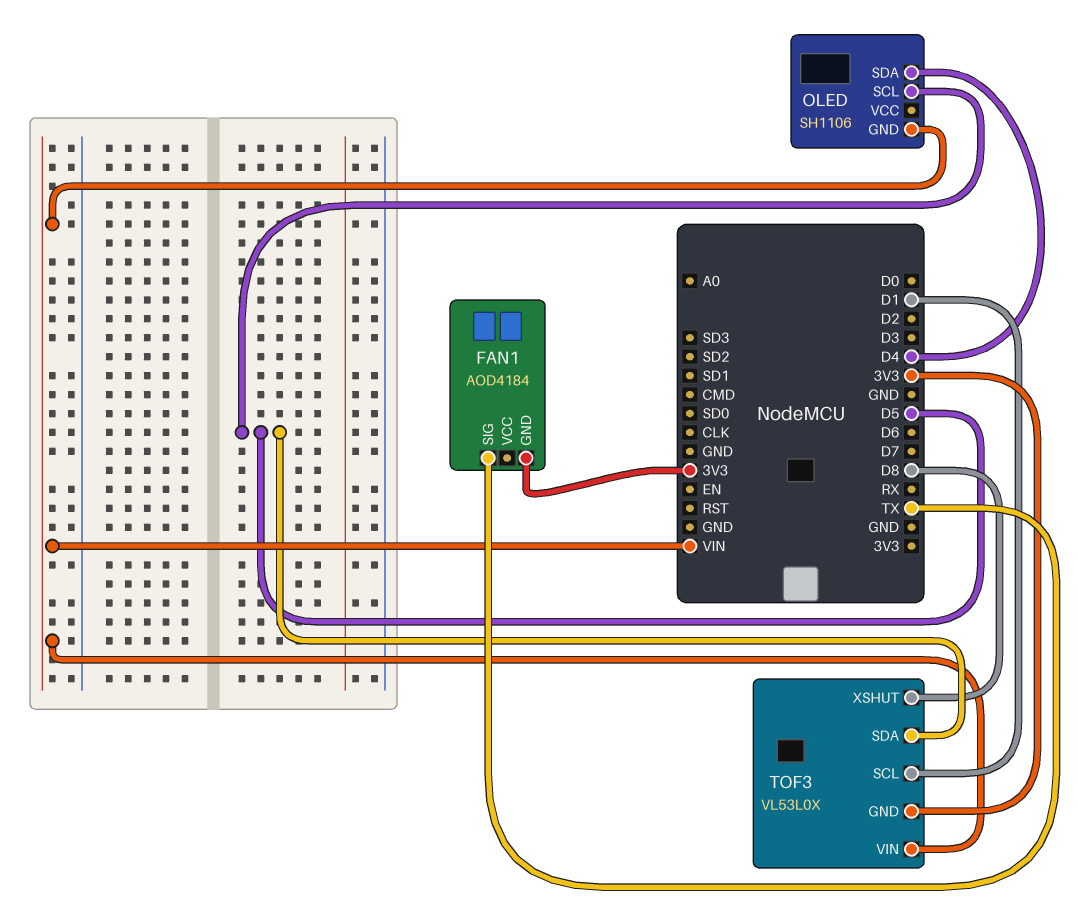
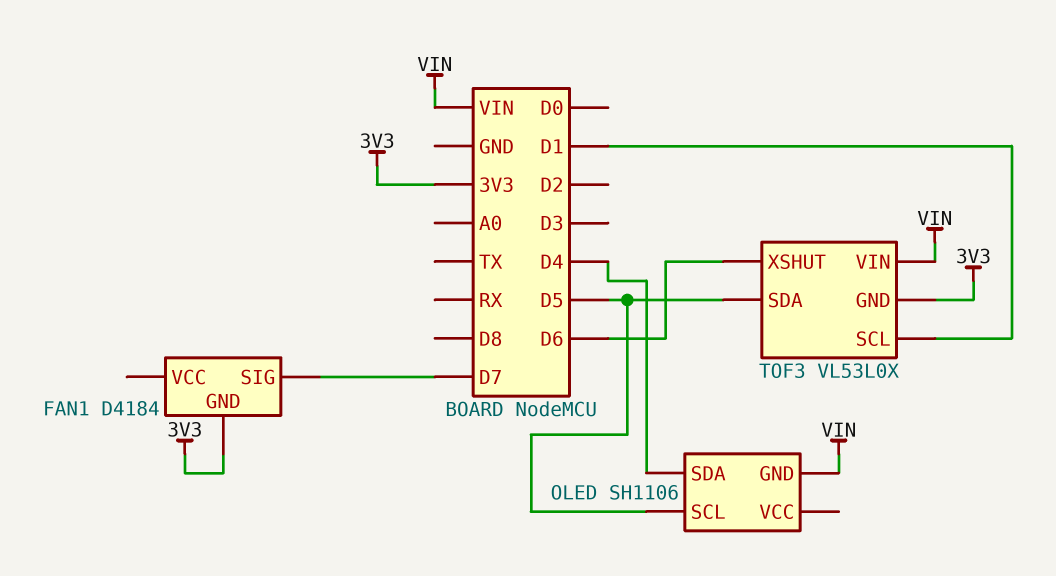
FAN1: AOD4184 -> D4184
FAN1 pin SIG: TX -> D7
TOF3 pin XSHUT: D8 -> D6

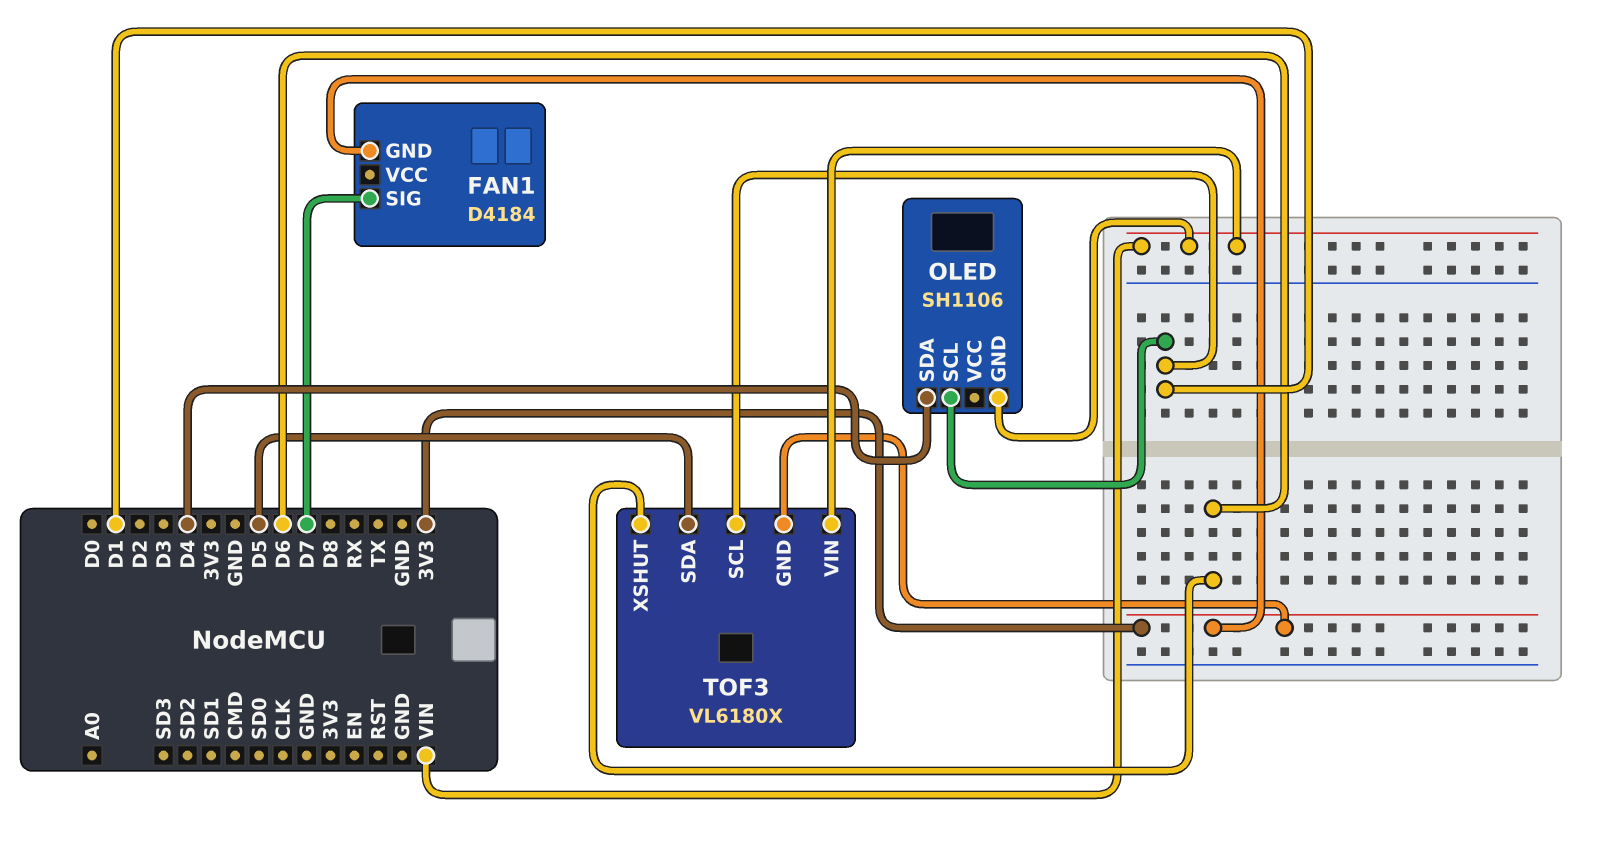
OLED pin SCL: D5 -> D1
TOF3: VL53L0X -> VL6180X

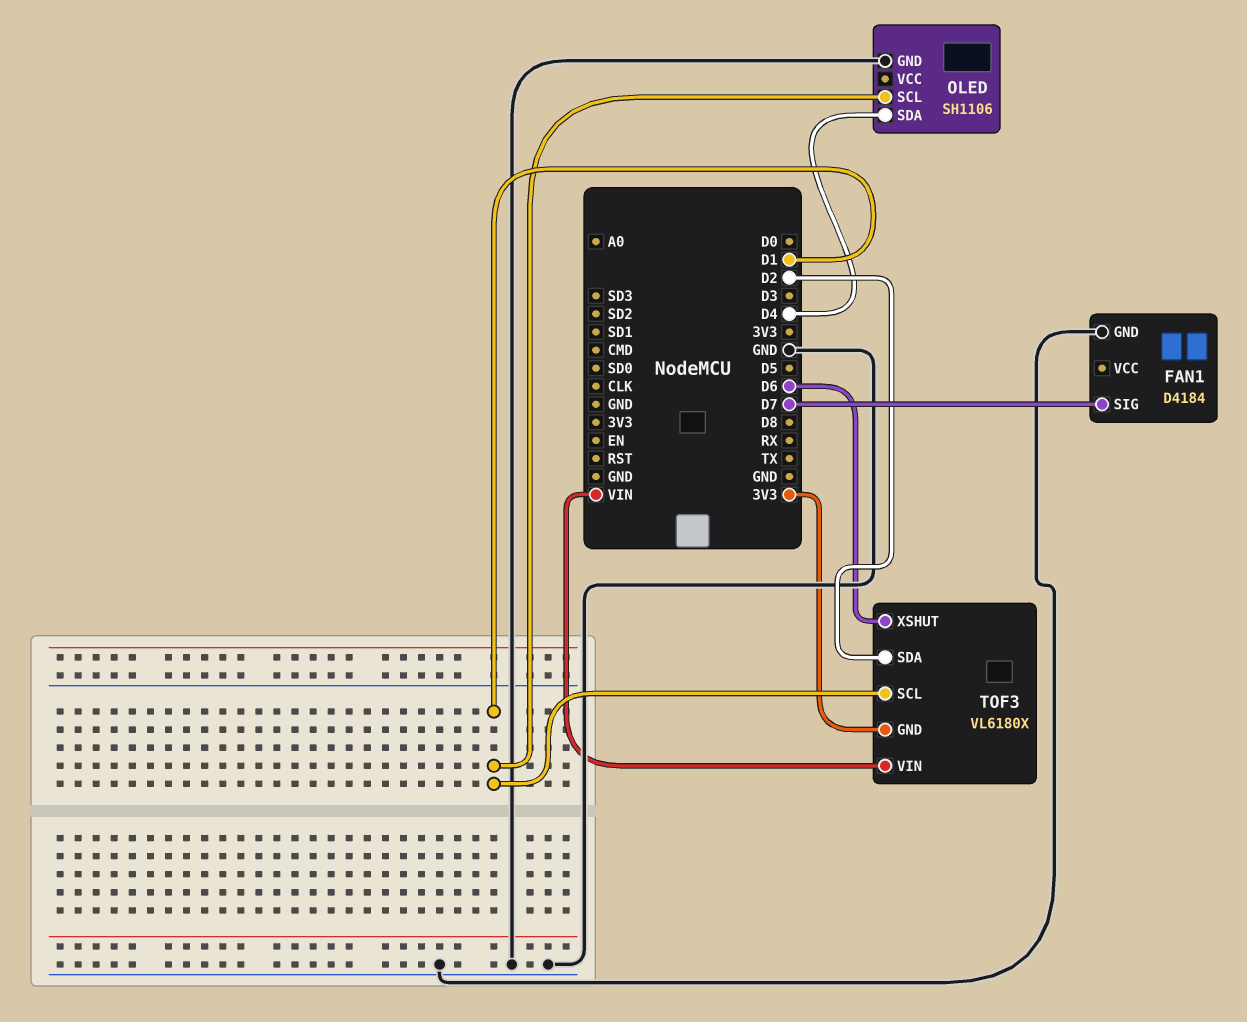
FAN1 pin GND: 3V3 -> GND
OLED pin GND: VIN -> GND
TOF3 pin SDA: D5 -> D2

